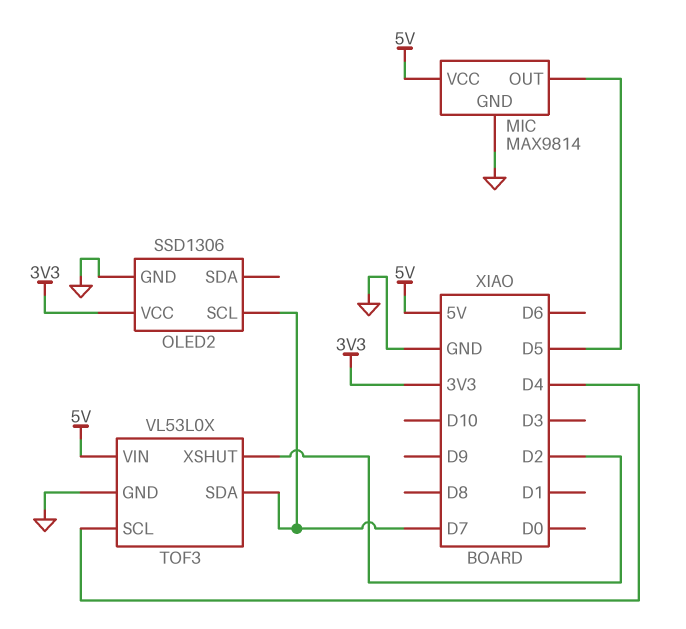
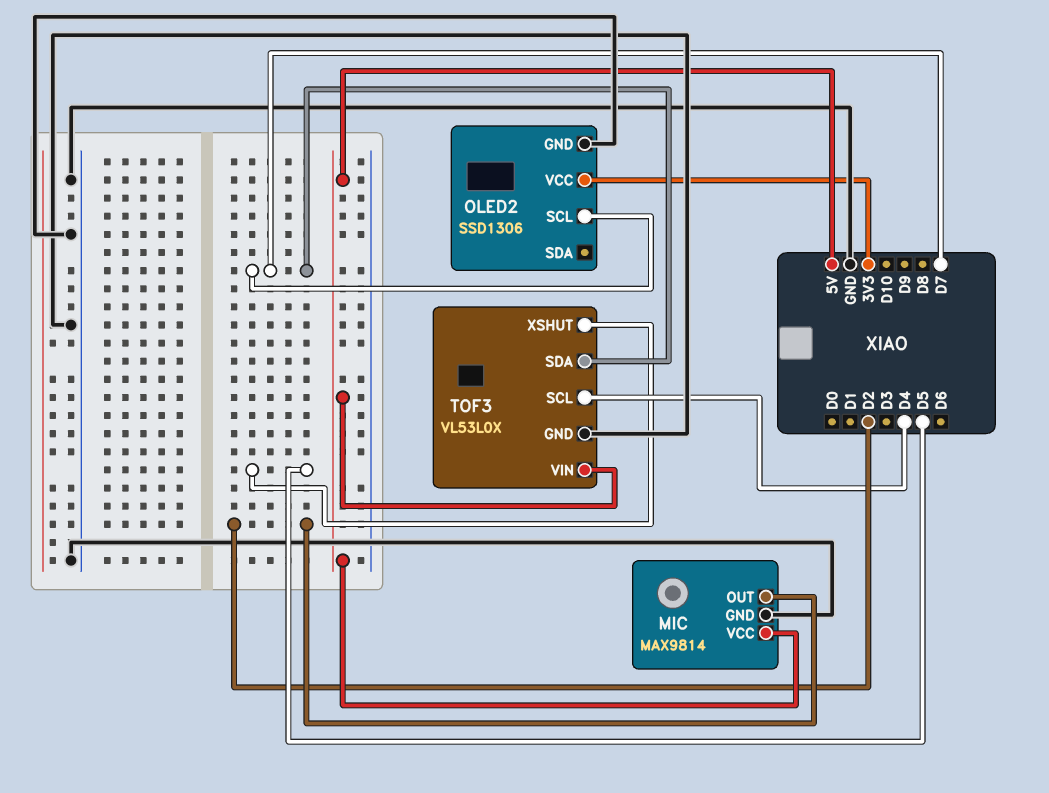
MIC pin OUT: D5 -> D2
TOF3 pin XSHUT: D2 -> D5

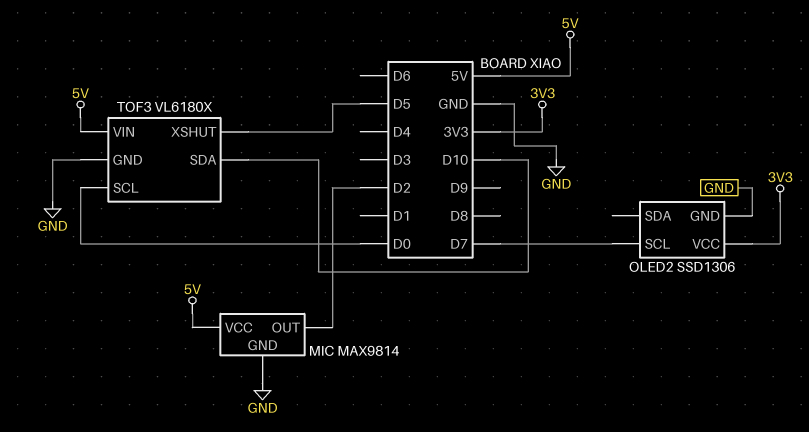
TOF3: VL53L0X -> VL6180X
TOF3 pin SCL: D4 -> D0
TOF3 pin SDA: D7 -> D10

